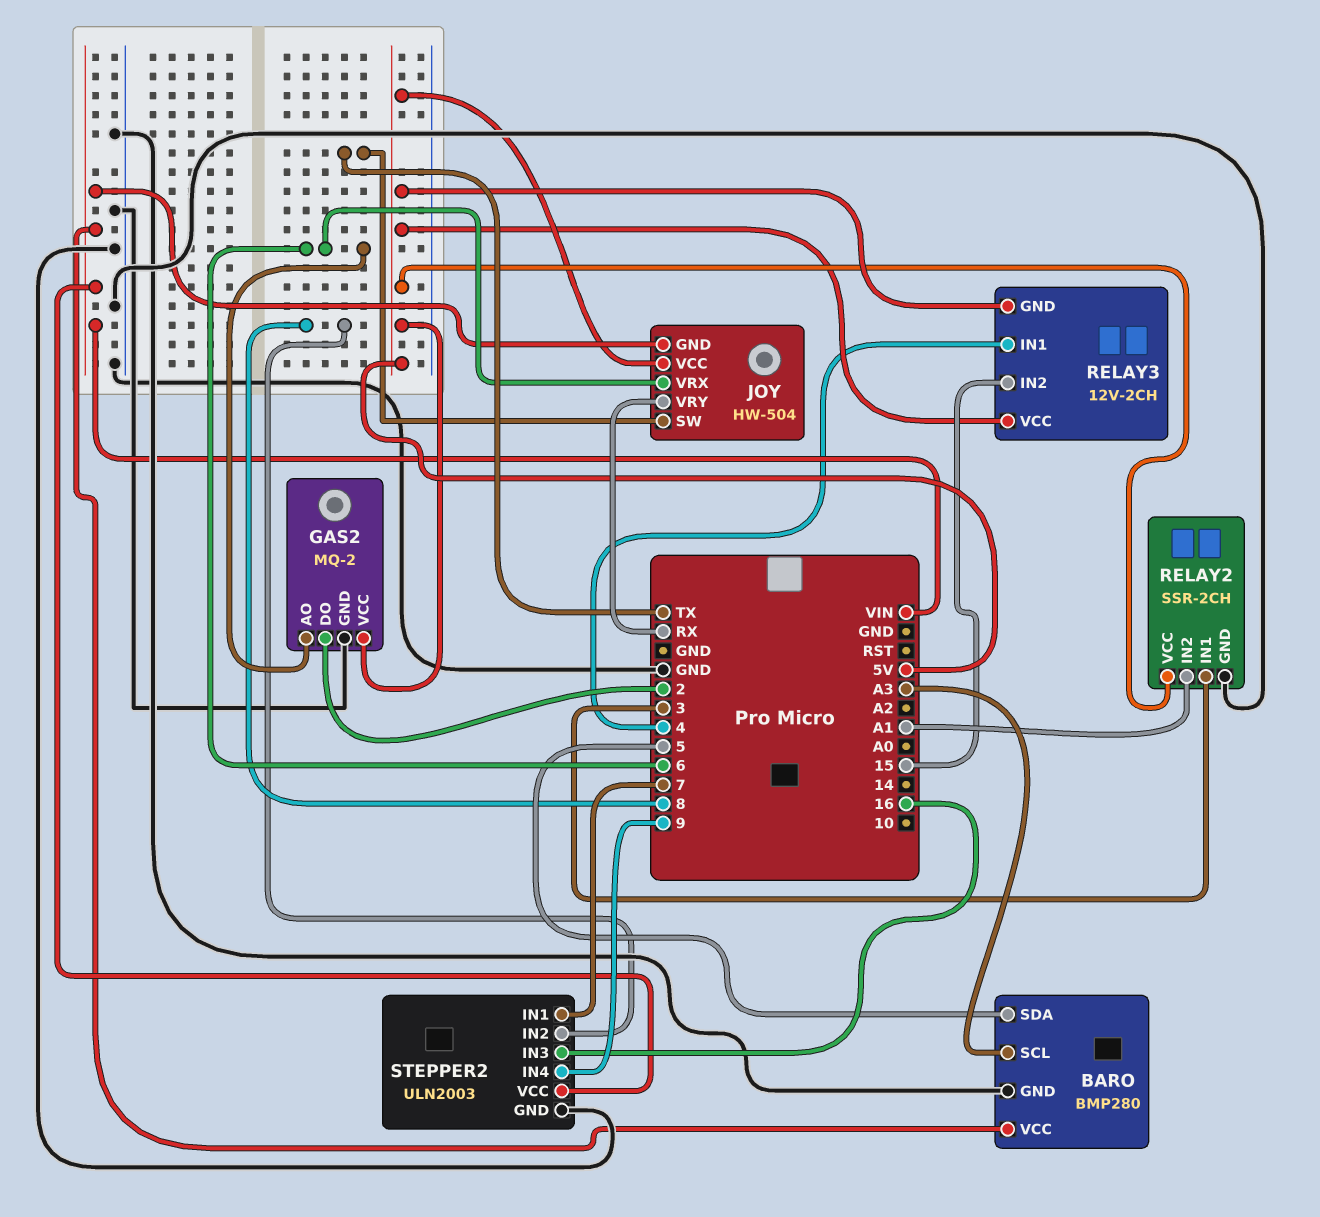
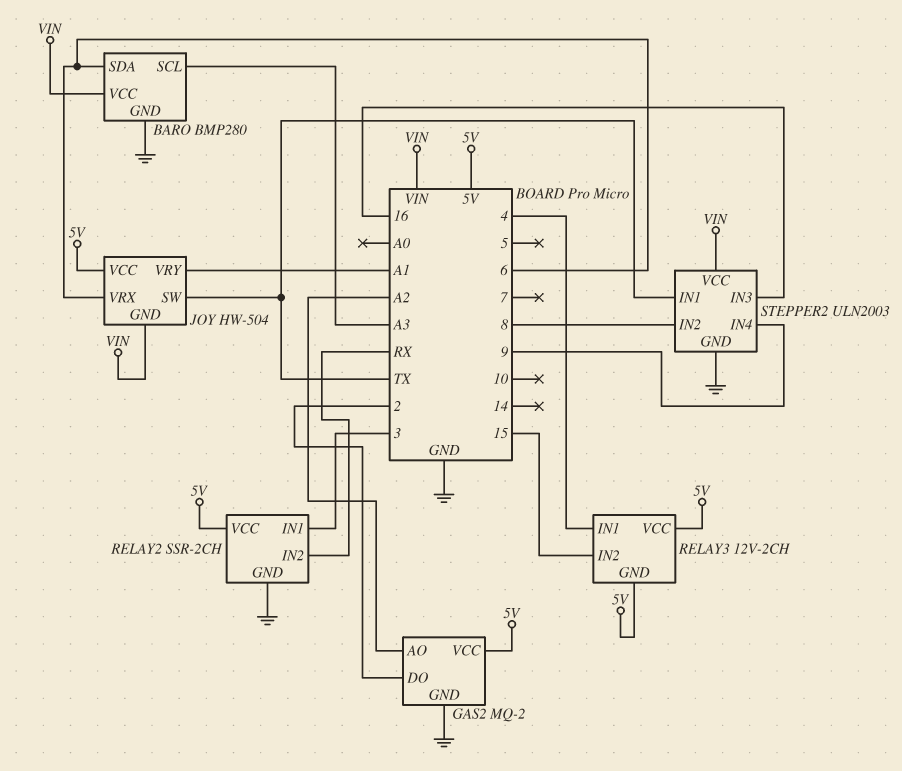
BARO pin SDA: 5 -> 6
GAS2 pin AO: 6 -> A2
JOY pin VRY: RX -> A1
RELAY2 pin IN2: A1 -> RX
STEPPER2 pin IN1: 7 -> TX

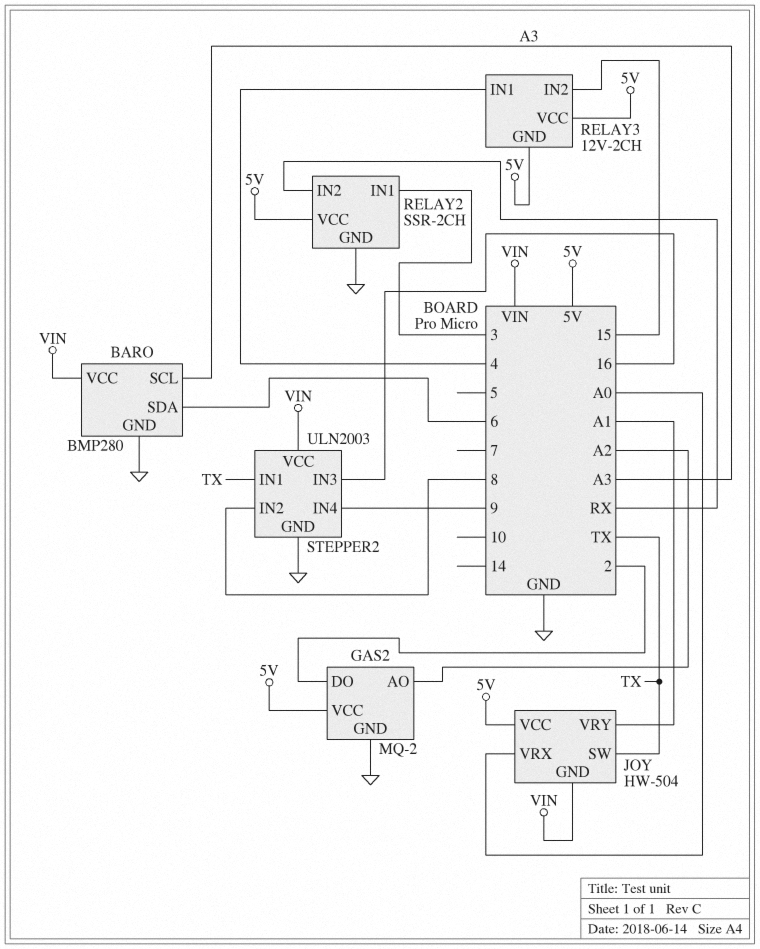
JOY pin VRX: 6 -> A0

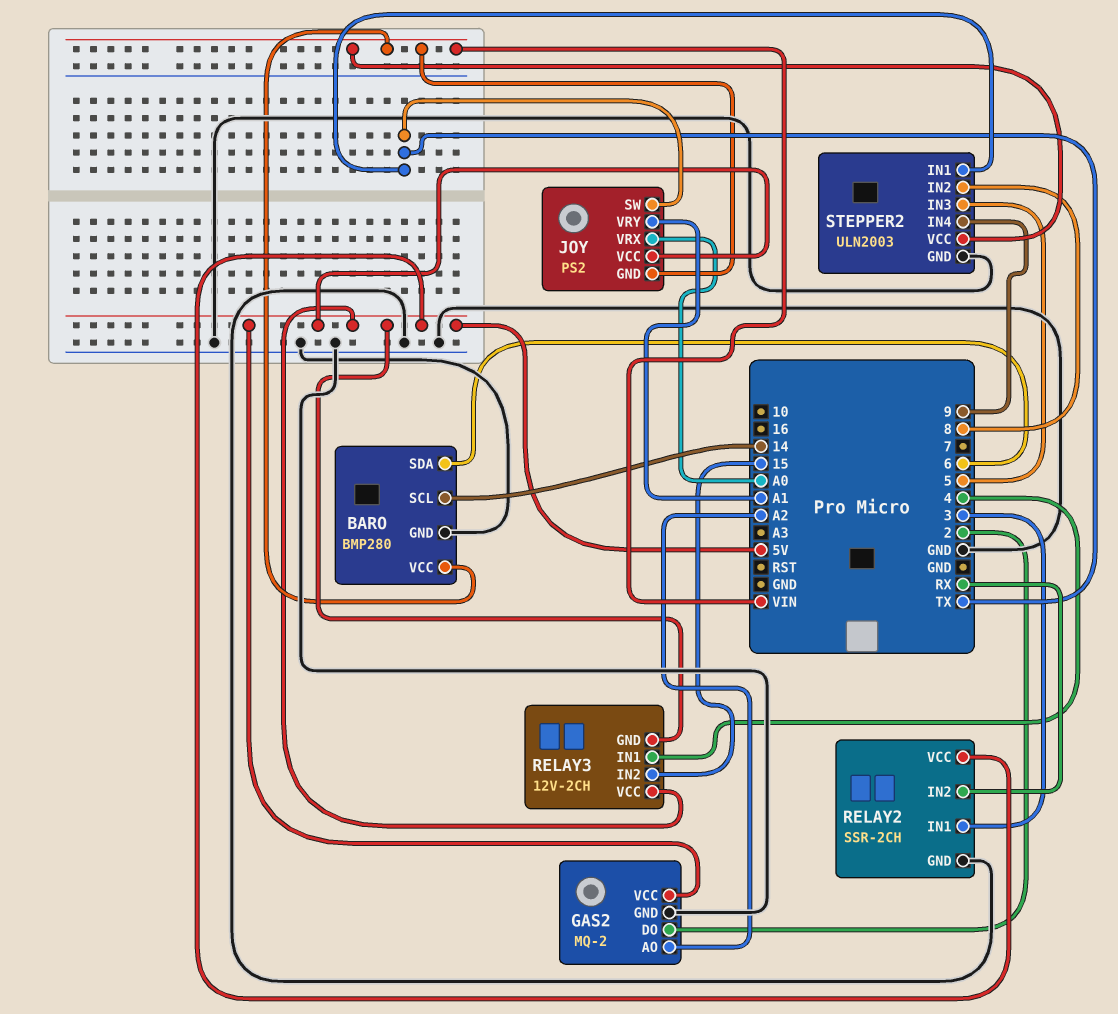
BARO pin SCL: A3 -> 14
JOY: HW-504 -> PS2
STEPPER2 pin IN3: 16 -> 5

